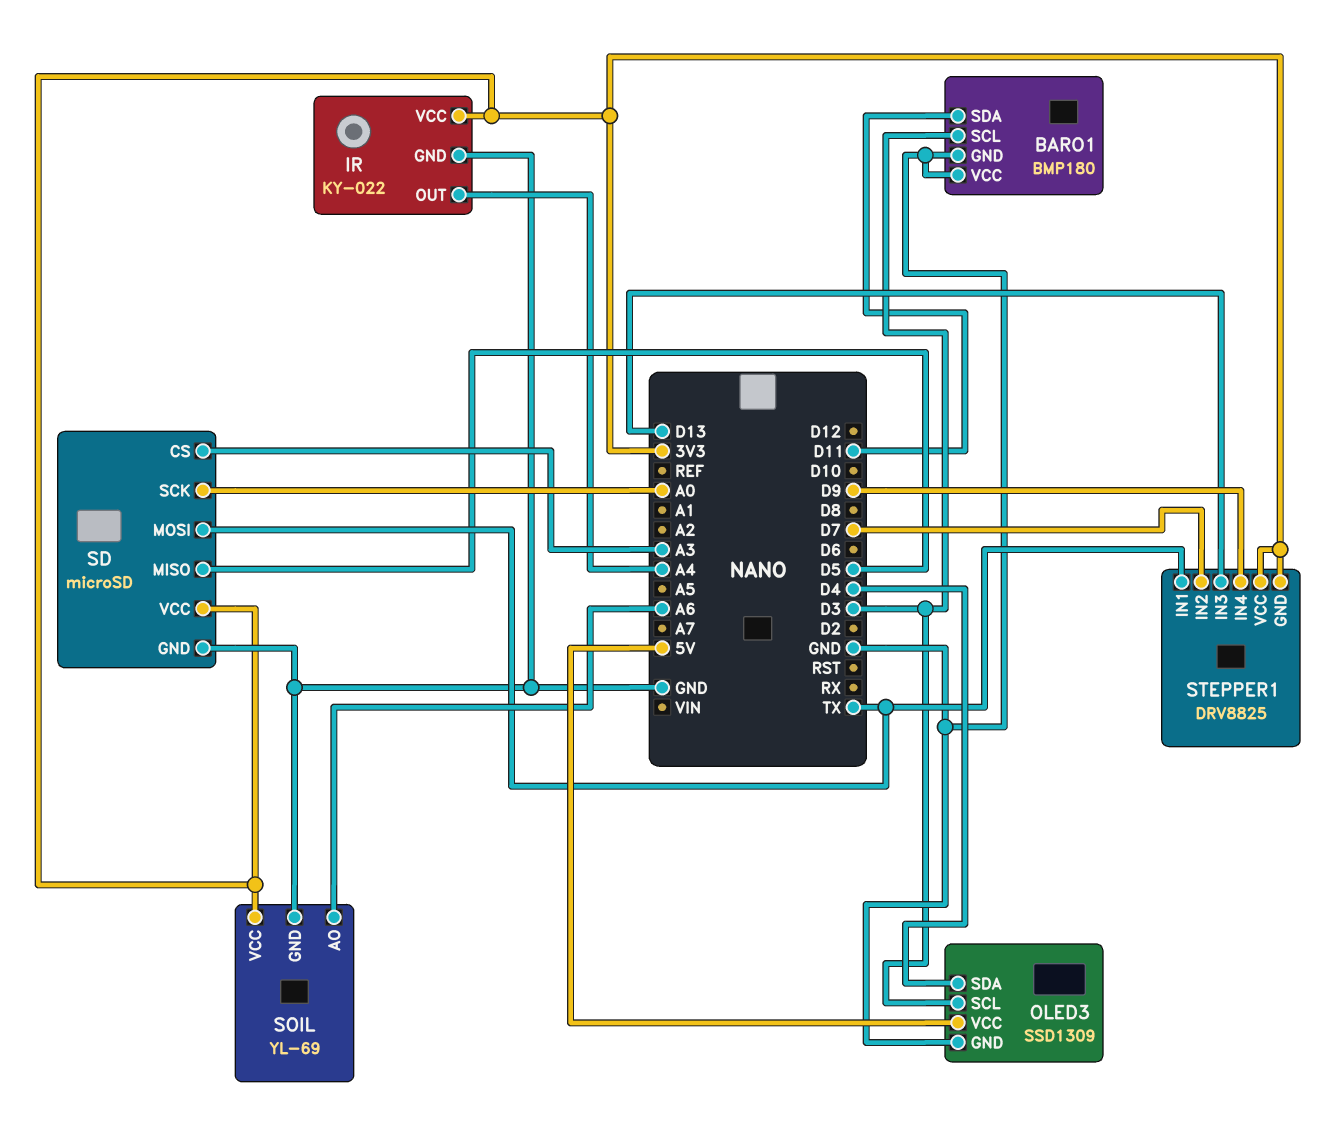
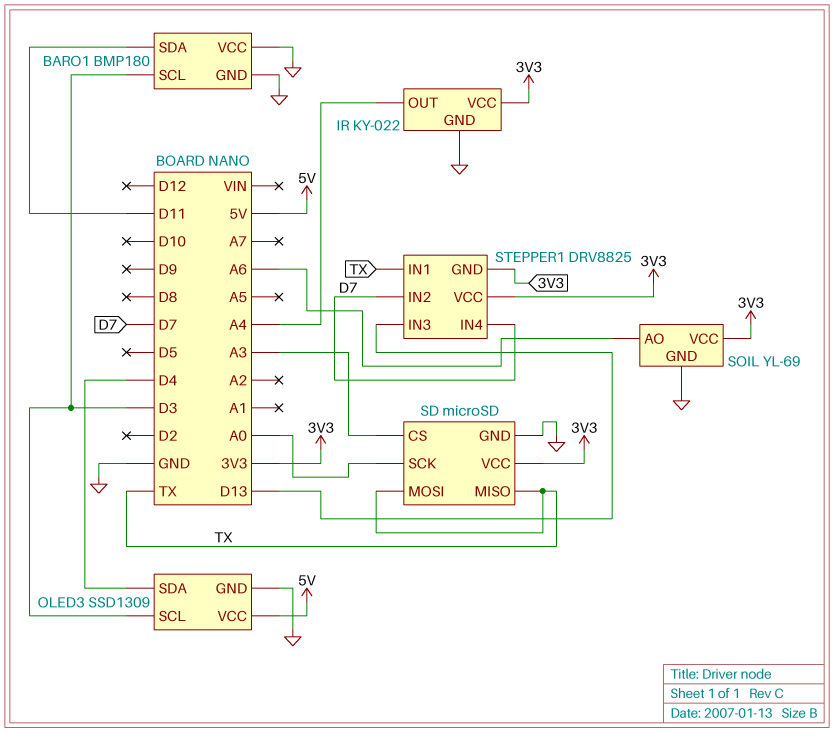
SD pin MISO: D5 -> TX
STEPPER1 pin IN4: D9 -> D7

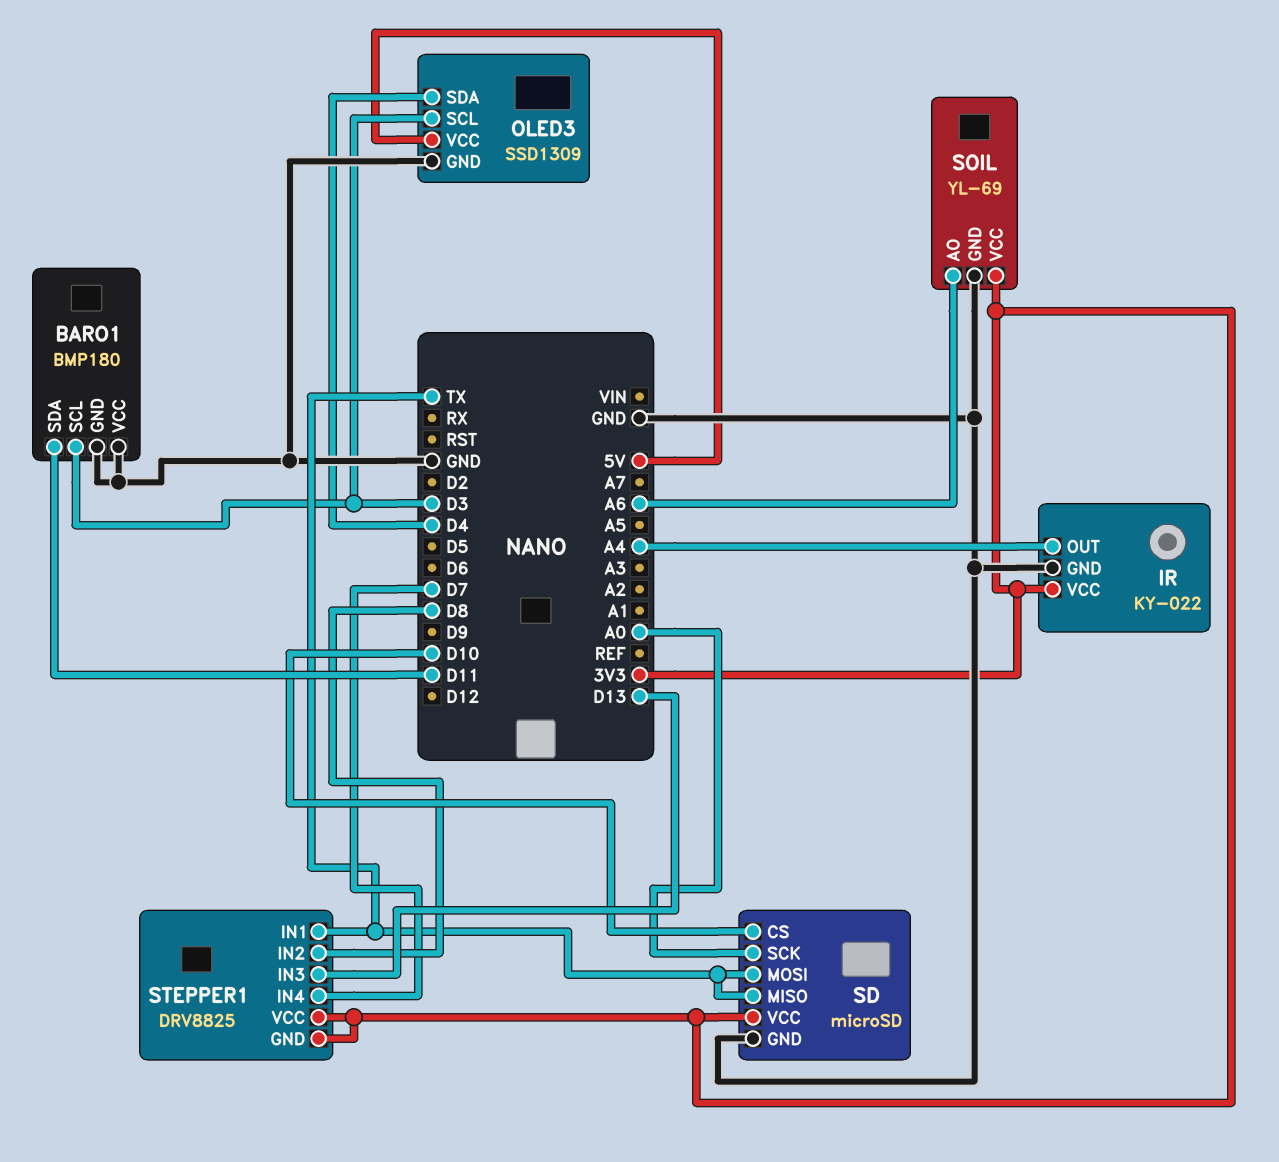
SD pin CS: A3 -> D10
STEPPER1 pin IN2: D7 -> D8

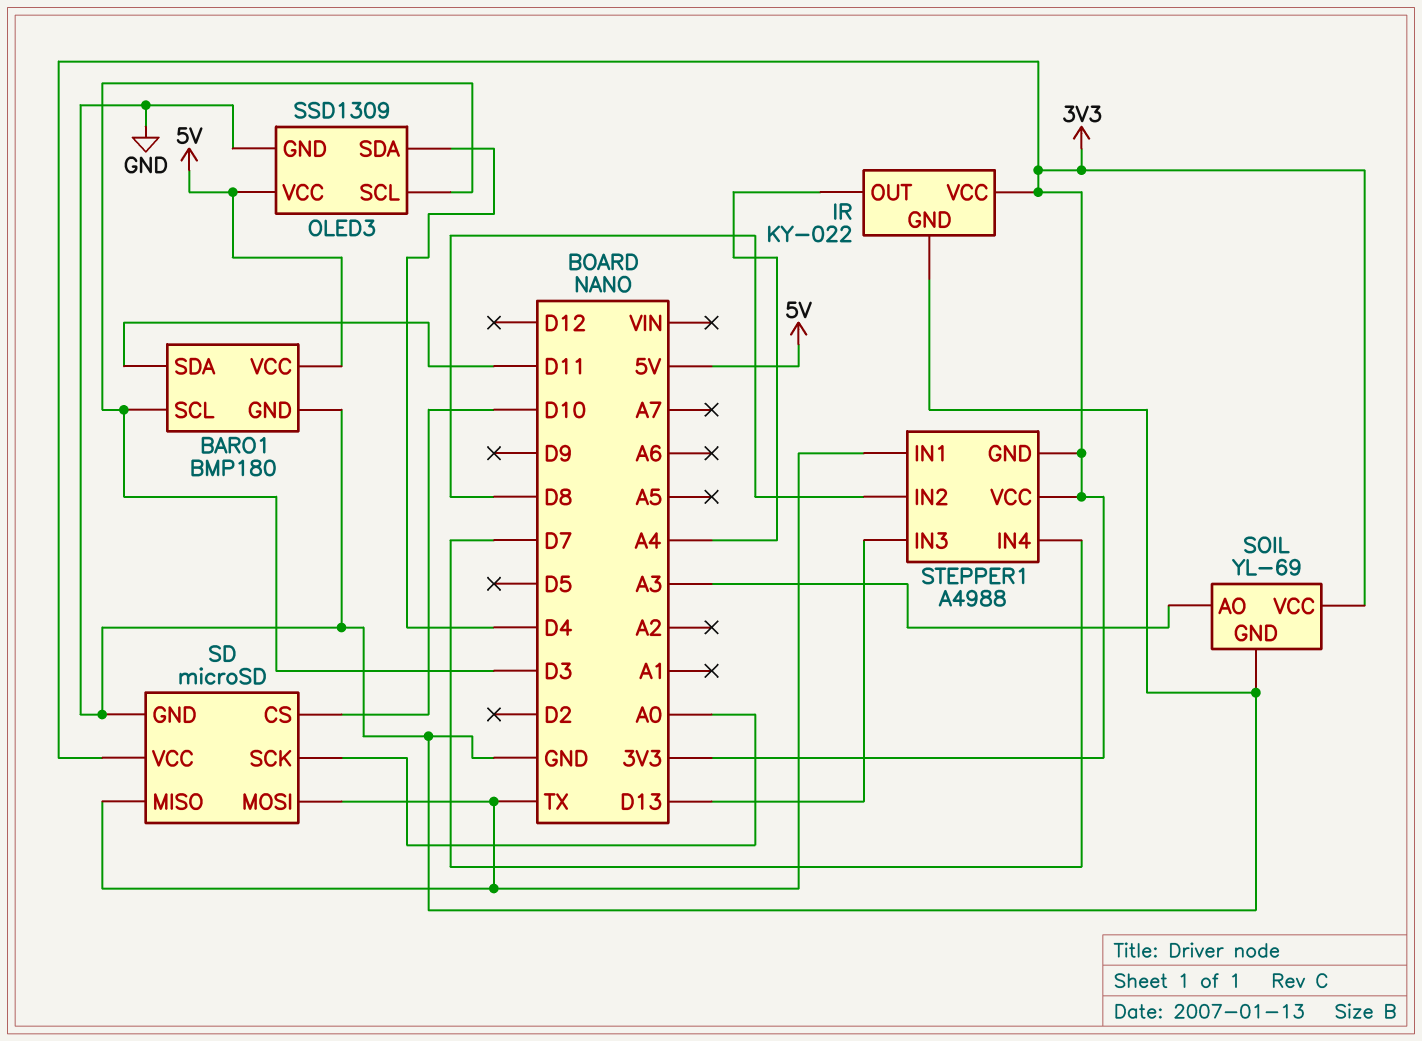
BARO1 pin VCC: GND -> 5V
SOIL pin AO: A6 -> A3
STEPPER1: DRV8825 -> A4988

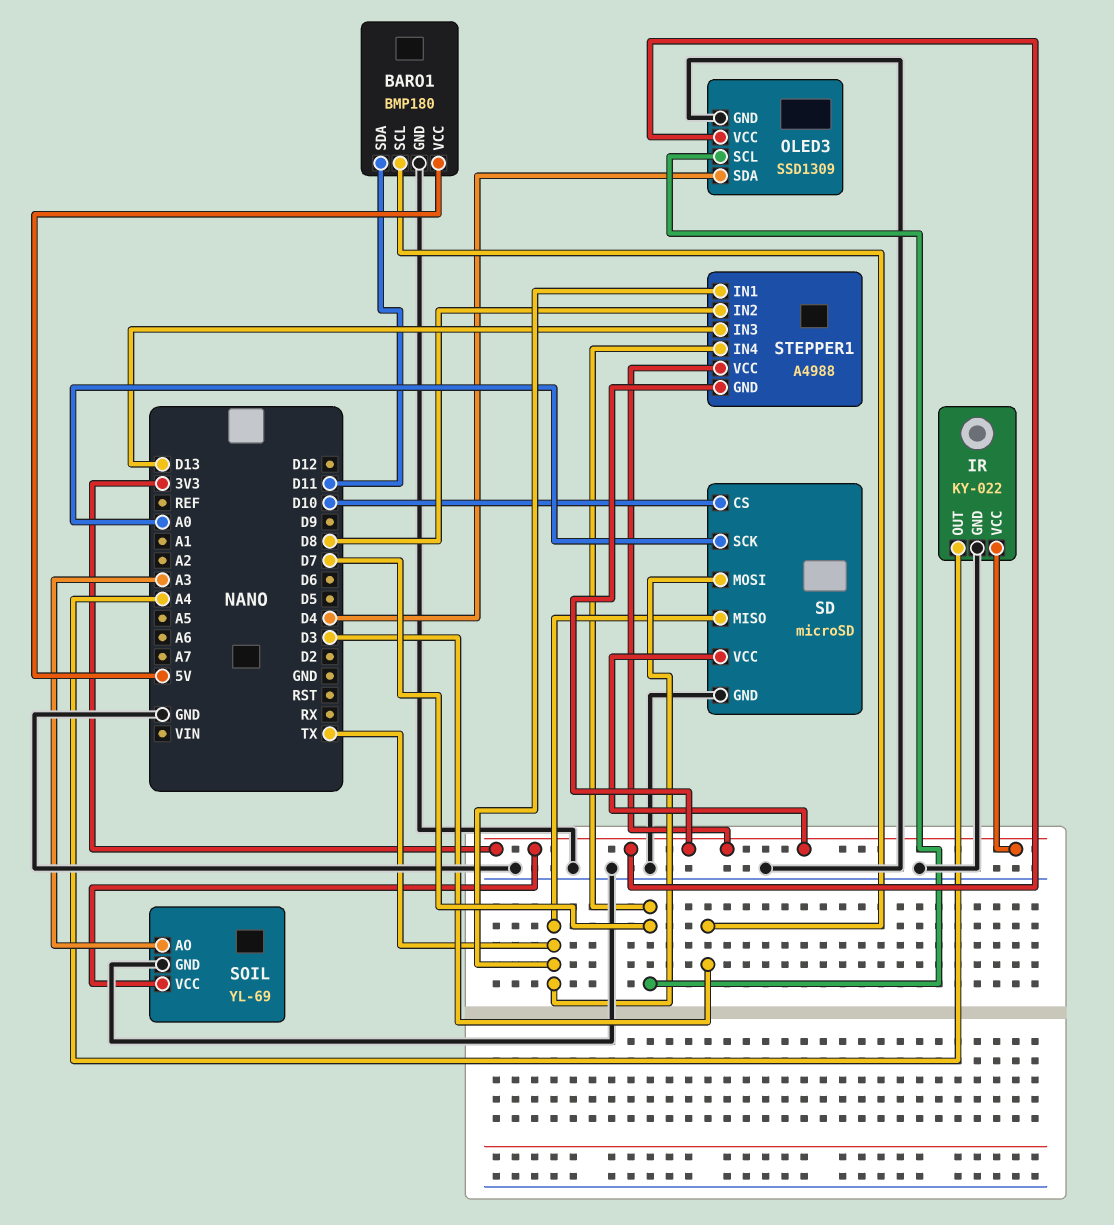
OLED3 pin SCL: D3 -> D7
OLED3 pin VCC: 5V -> 3V3

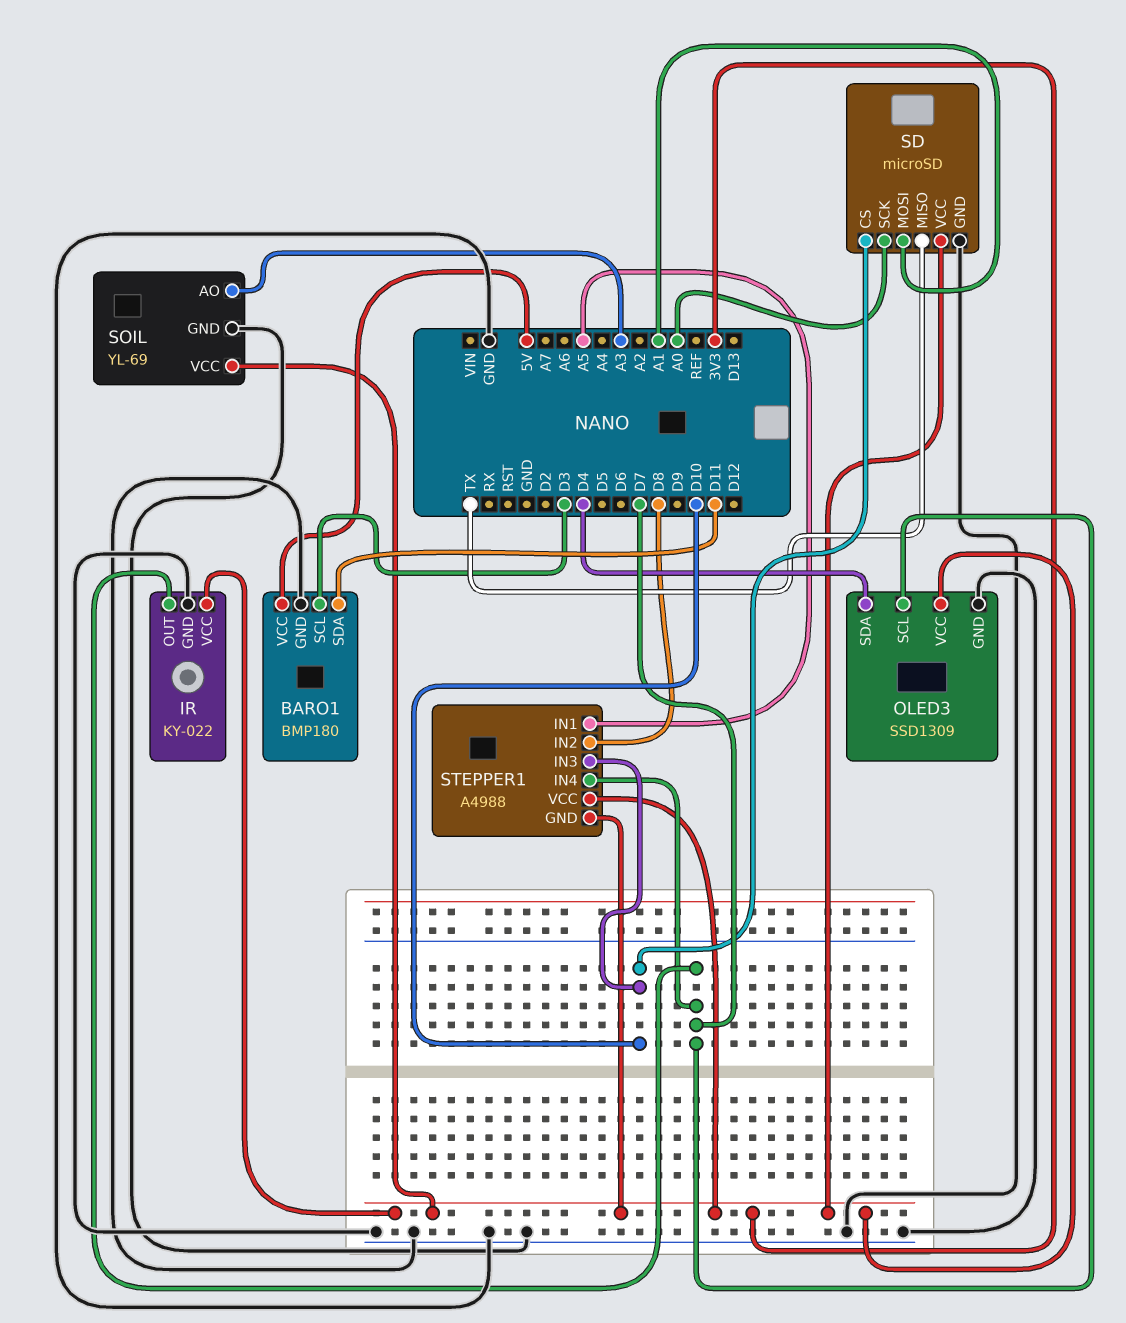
IR pin OUT: A4 -> D7
SD pin MOSI: TX -> A1
STEPPER1 pin IN1: TX -> A5
STEPPER1 pin IN3: D13 -> D10

